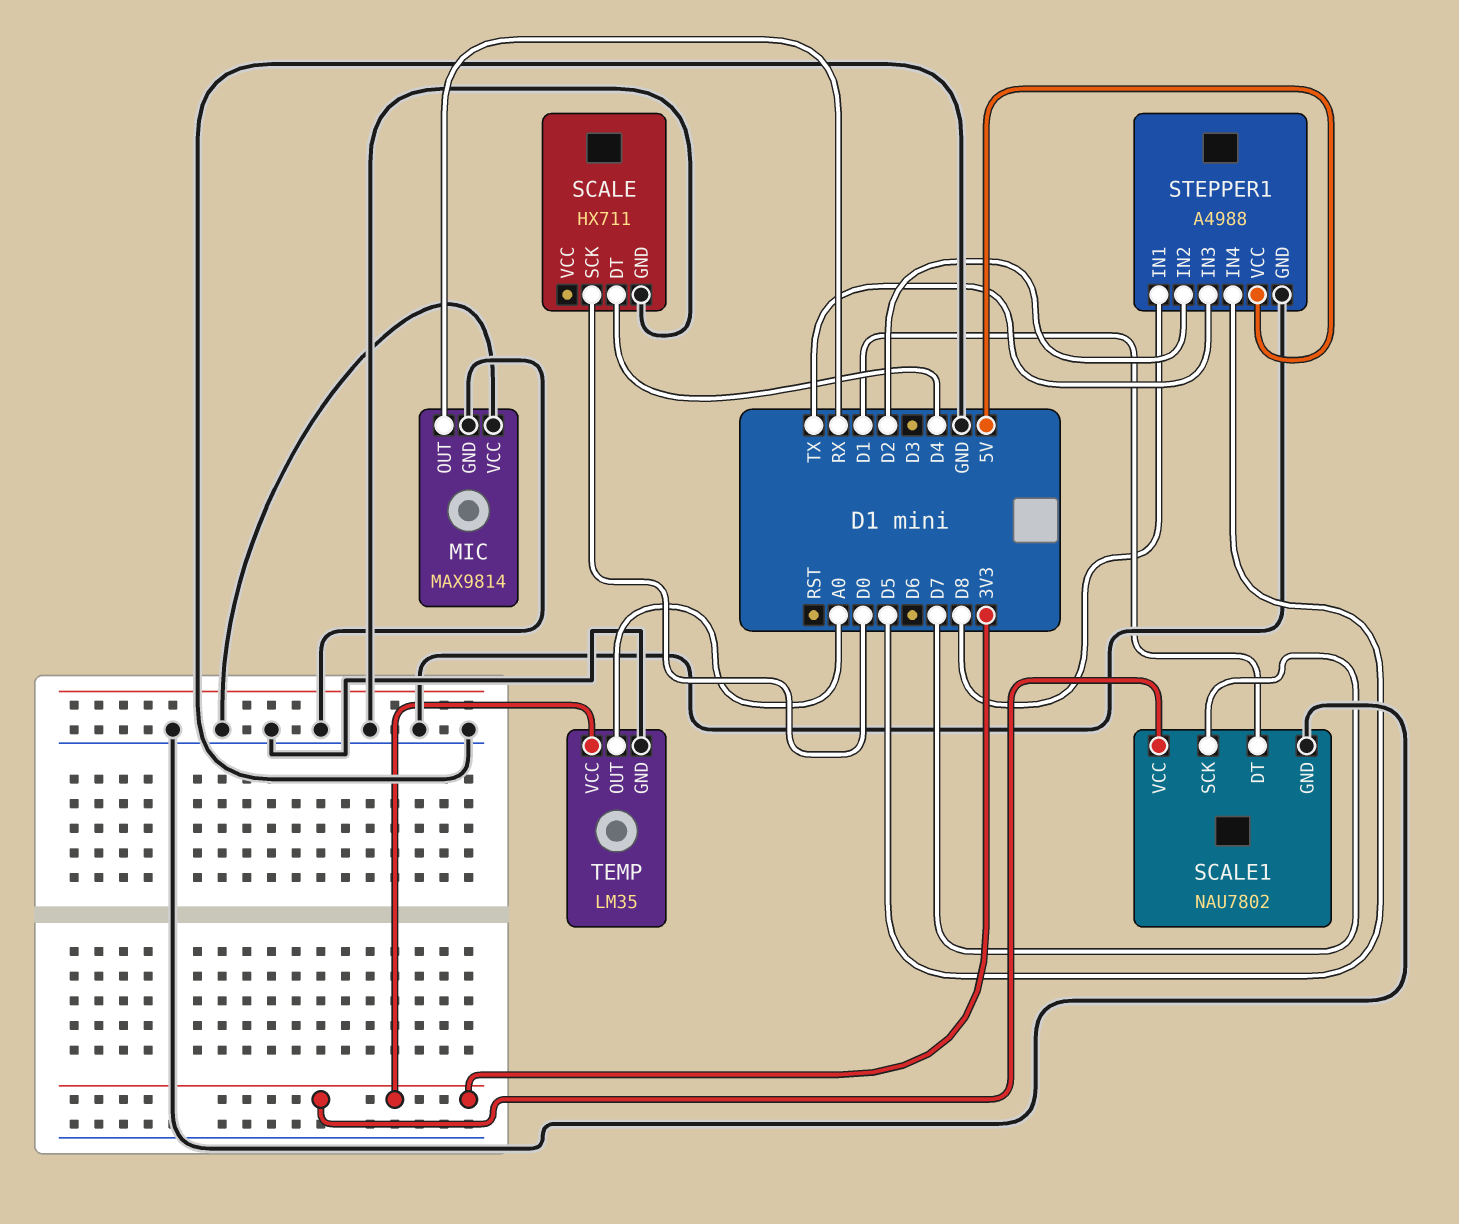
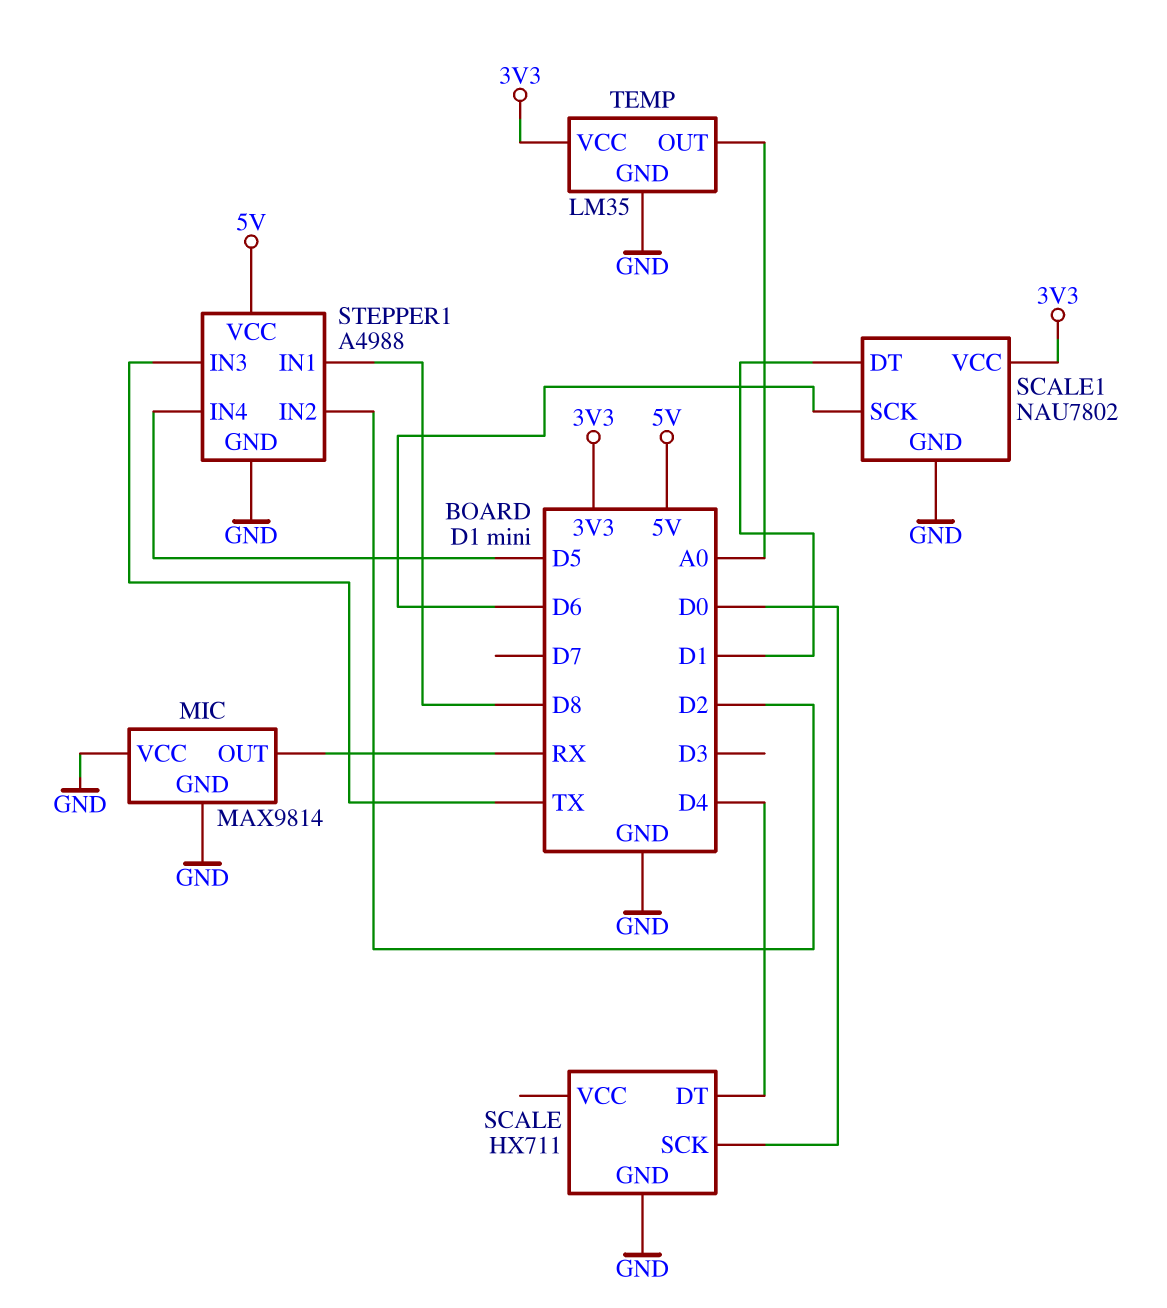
SCALE1 pin SCK: D7 -> D6

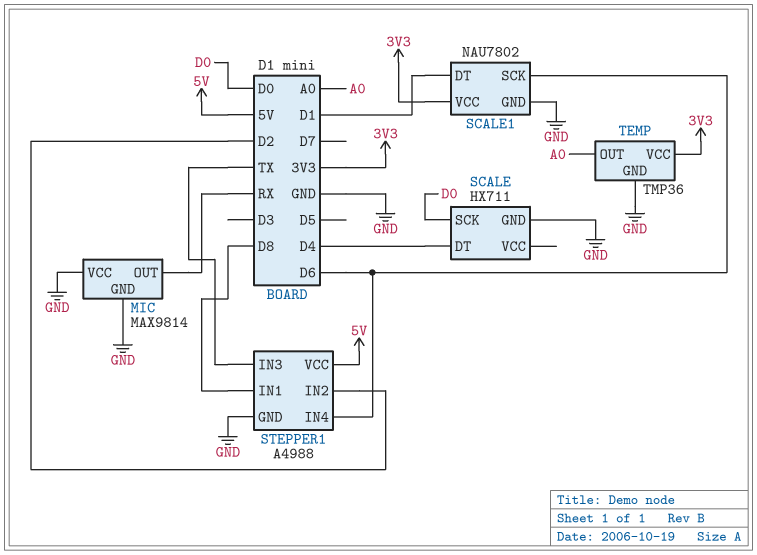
STEPPER1 pin IN4: D5 -> D6
TEMP: LM35 -> TMP36

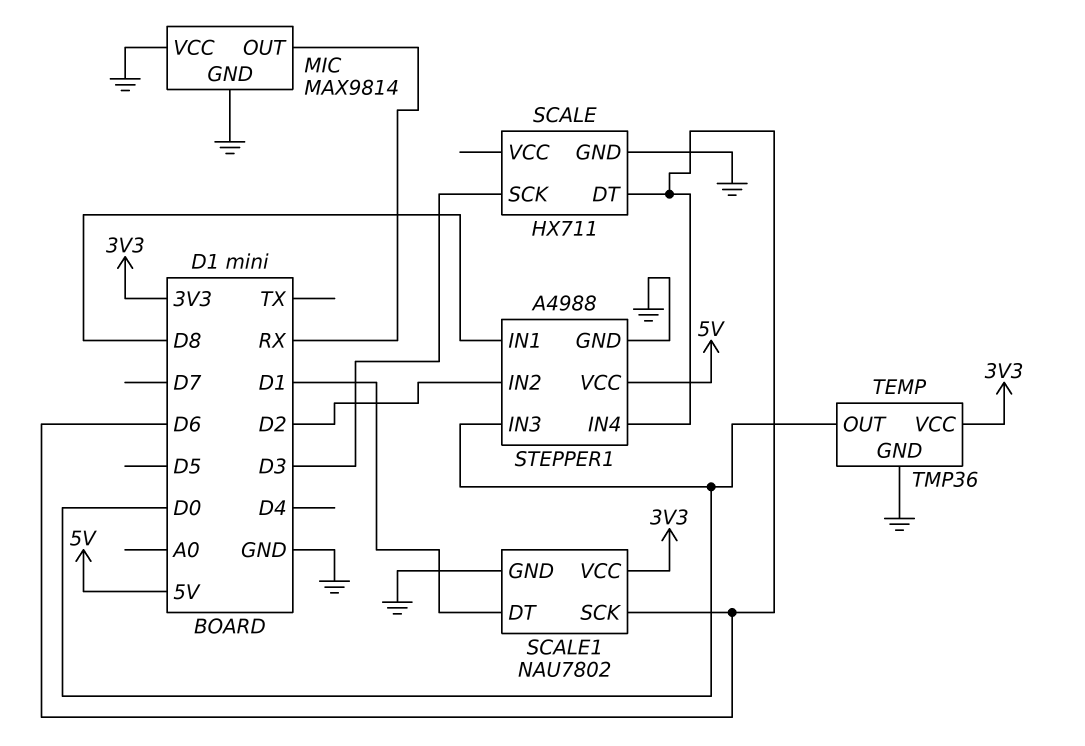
SCALE pin DT: D4 -> D6
SCALE pin SCK: D0 -> D3
STEPPER1 pin IN3: TX -> D0
TEMP pin OUT: A0 -> D0

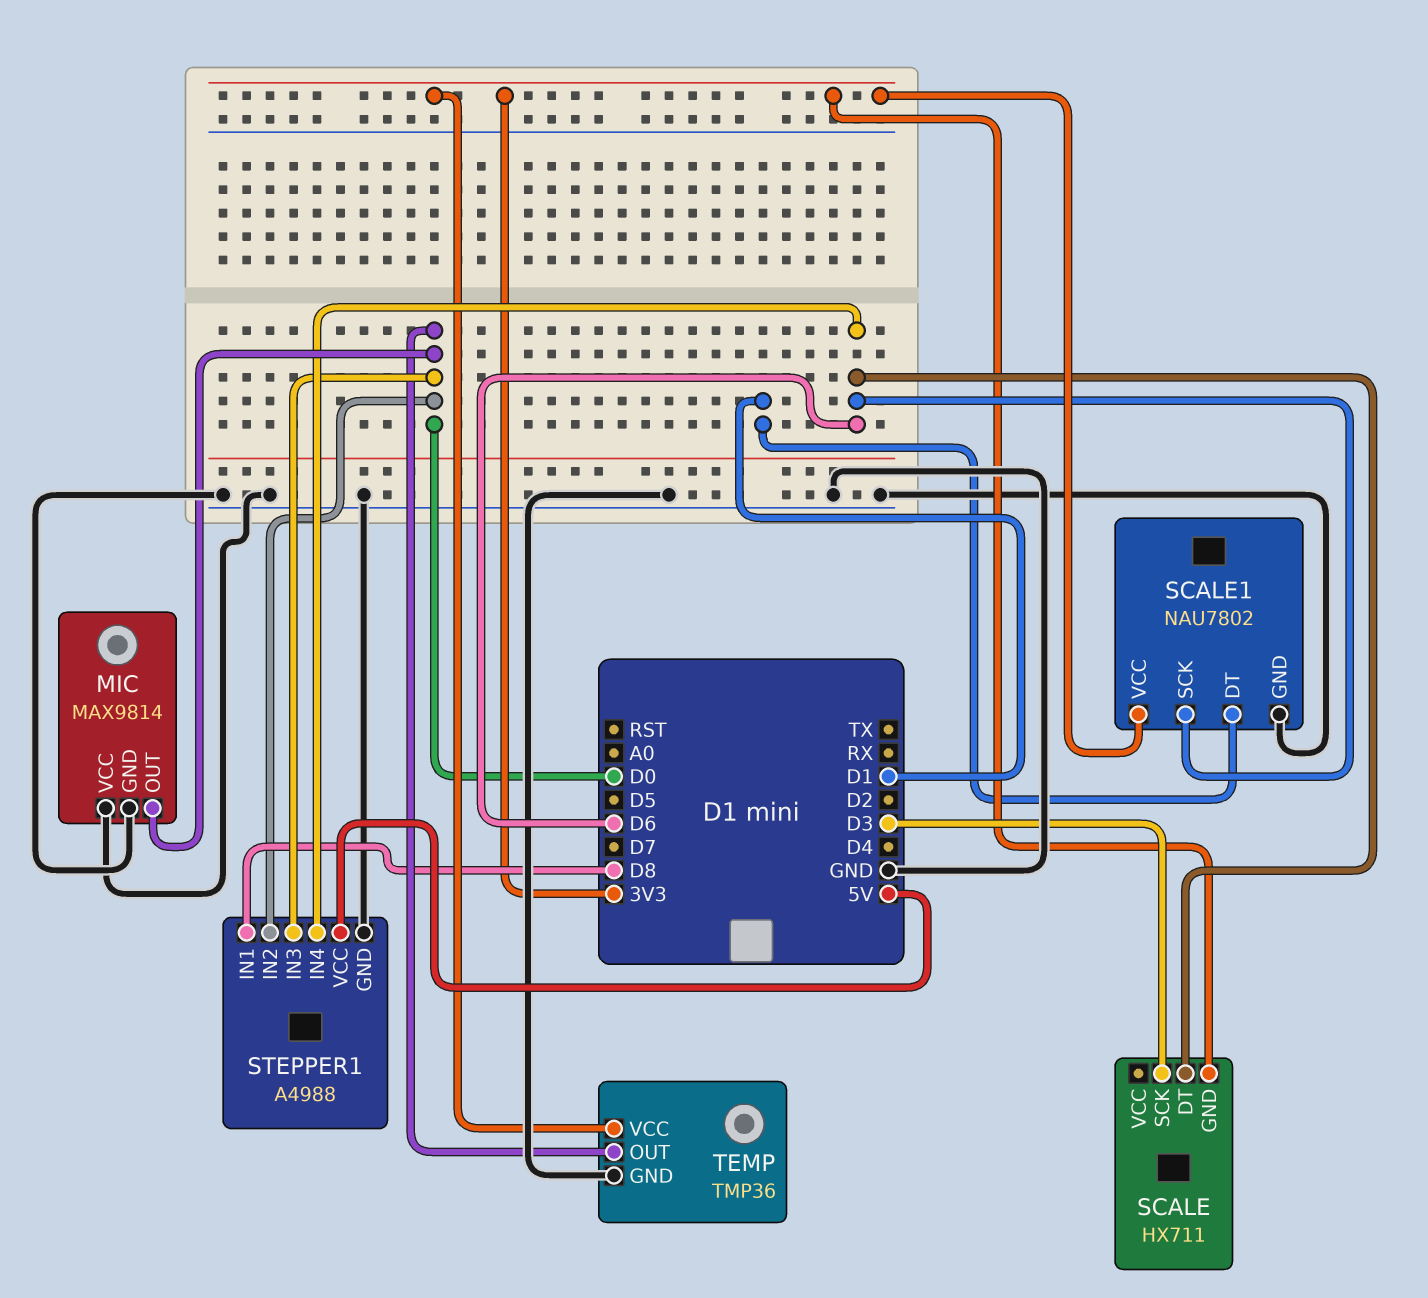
MIC pin OUT: RX -> D0
SCALE pin GND: GND -> 3V3
STEPPER1 pin IN2: D2 -> D0

